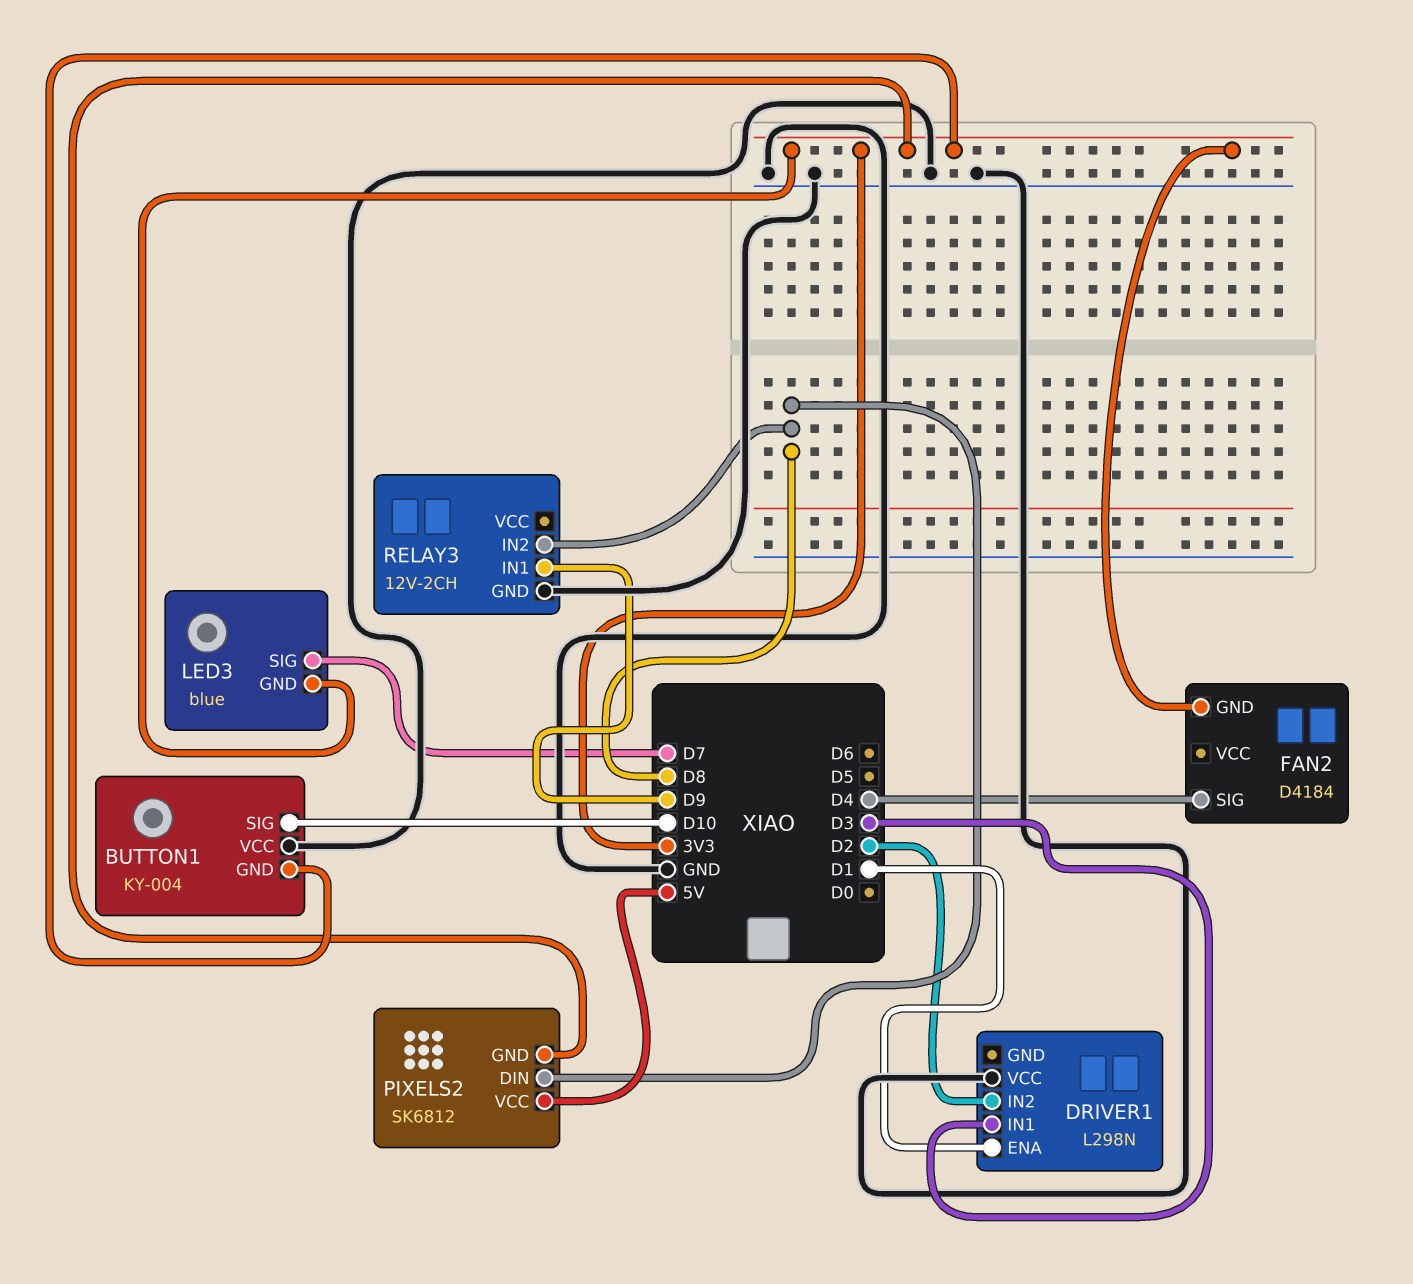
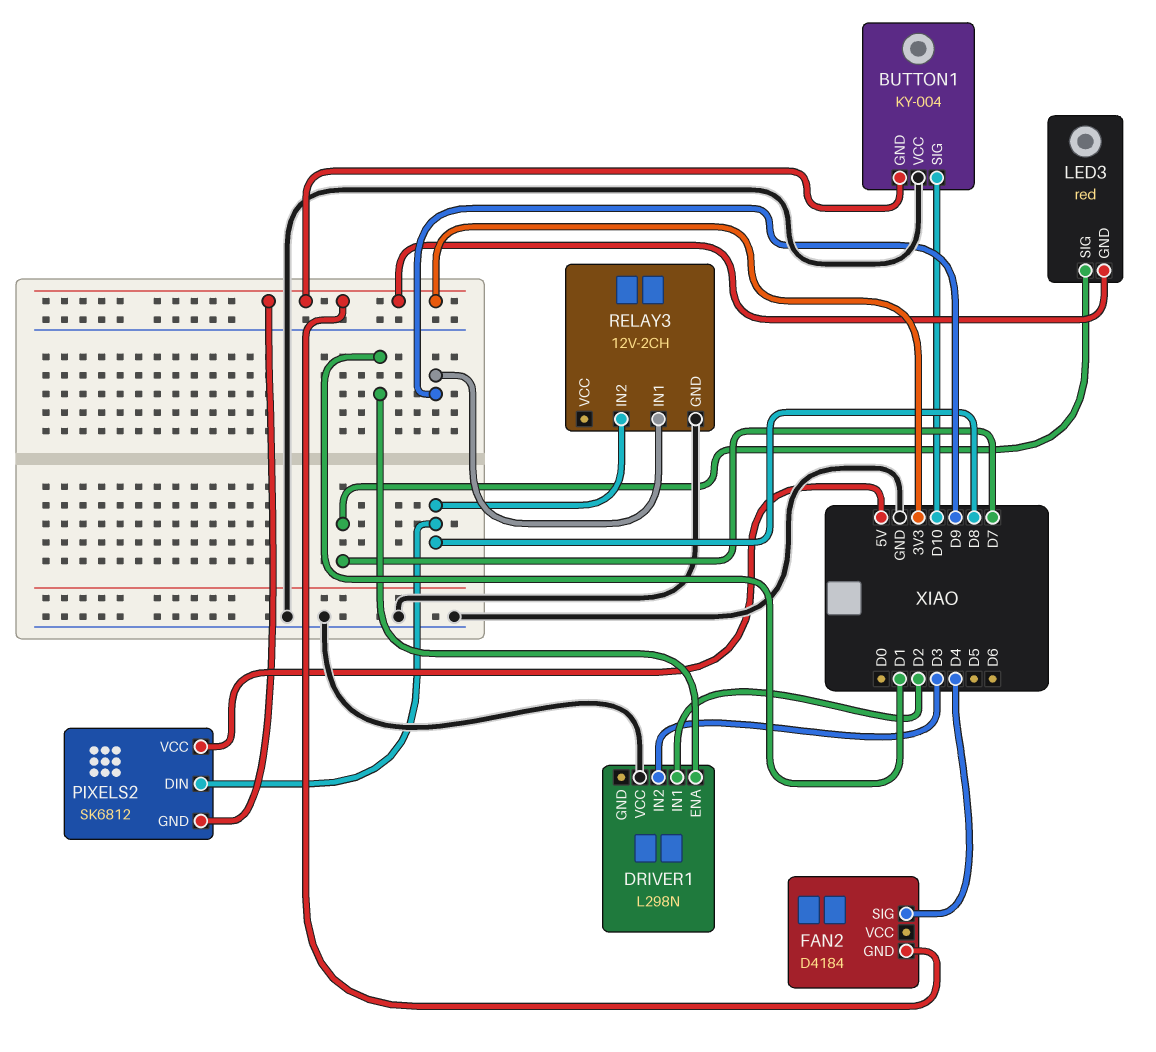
DRIVER1 pin IN1: D3 -> D2
DRIVER1 pin IN2: D2 -> D3
LED3: blue -> red

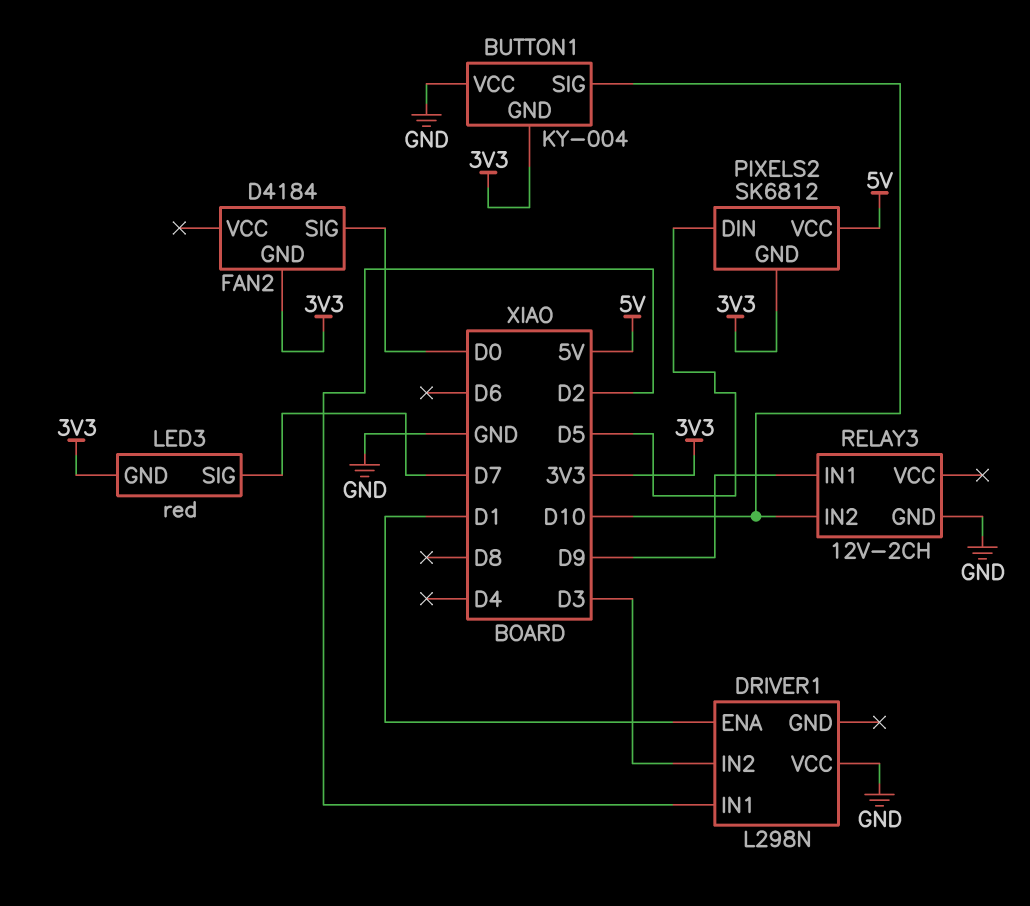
FAN2 pin SIG: D4 -> D0
PIXELS2 pin DIN: D8 -> D5
RELAY3 pin IN2: D8 -> D10

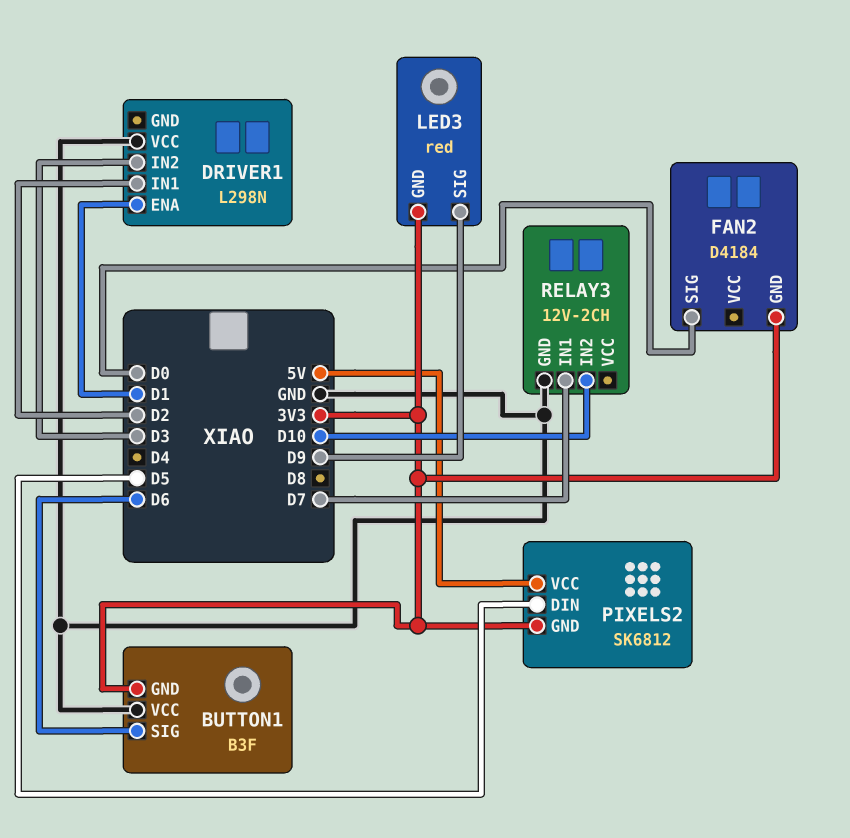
BUTTON1: KY-004 -> B3F
BUTTON1 pin SIG: D10 -> D6
LED3 pin SIG: D7 -> D9
RELAY3 pin IN1: D9 -> D7

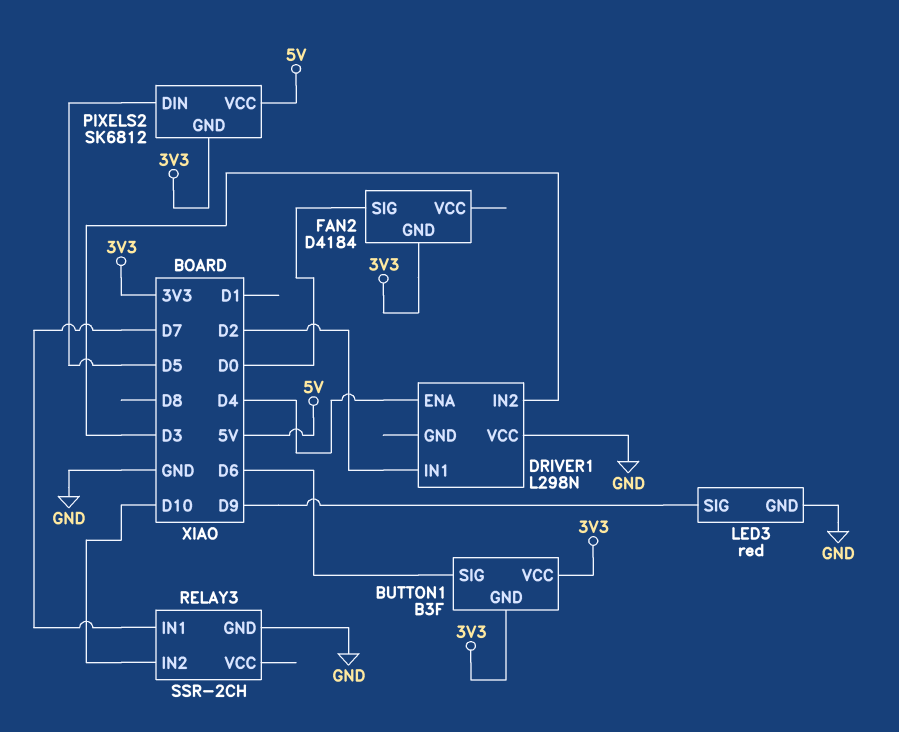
BUTTON1 pin VCC: GND -> 3V3
DRIVER1 pin ENA: D1 -> D4
LED3 pin GND: 3V3 -> GND
RELAY3: 12V-2CH -> SSR-2CH

